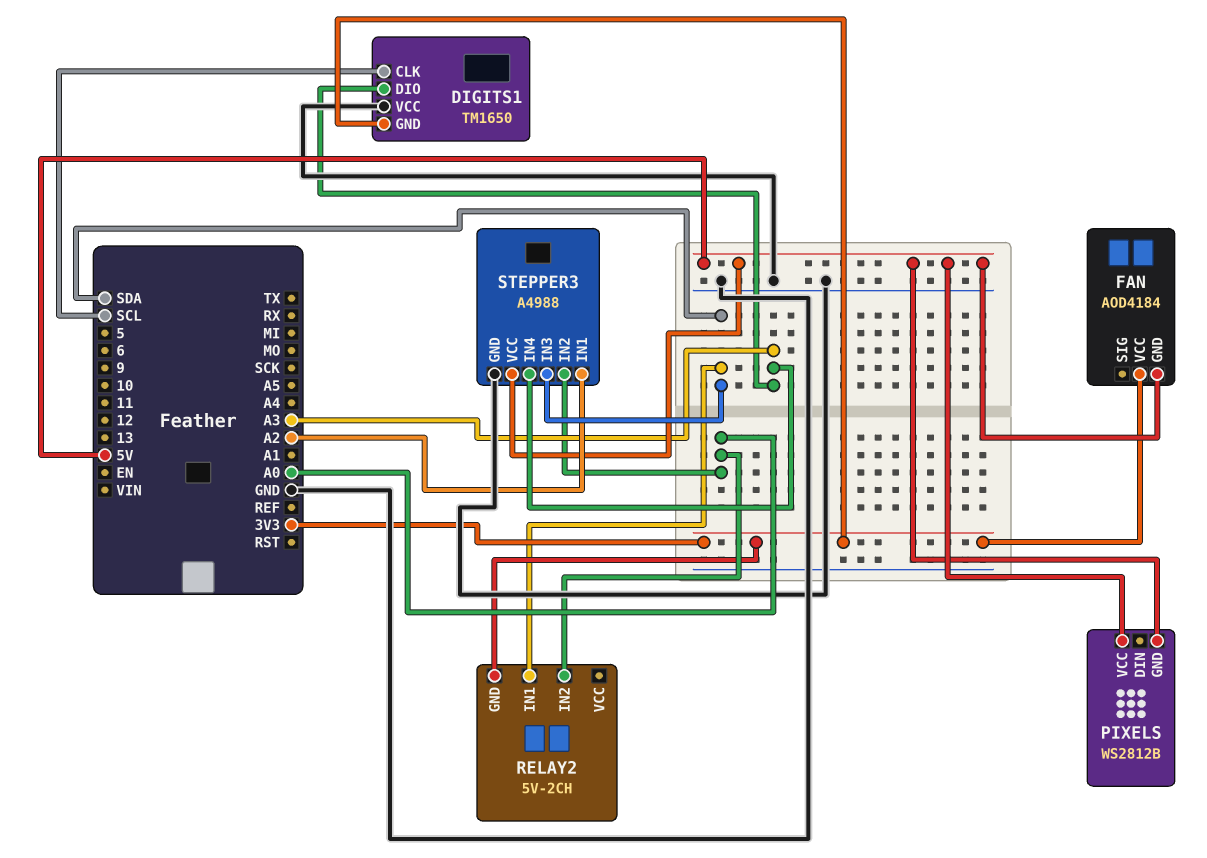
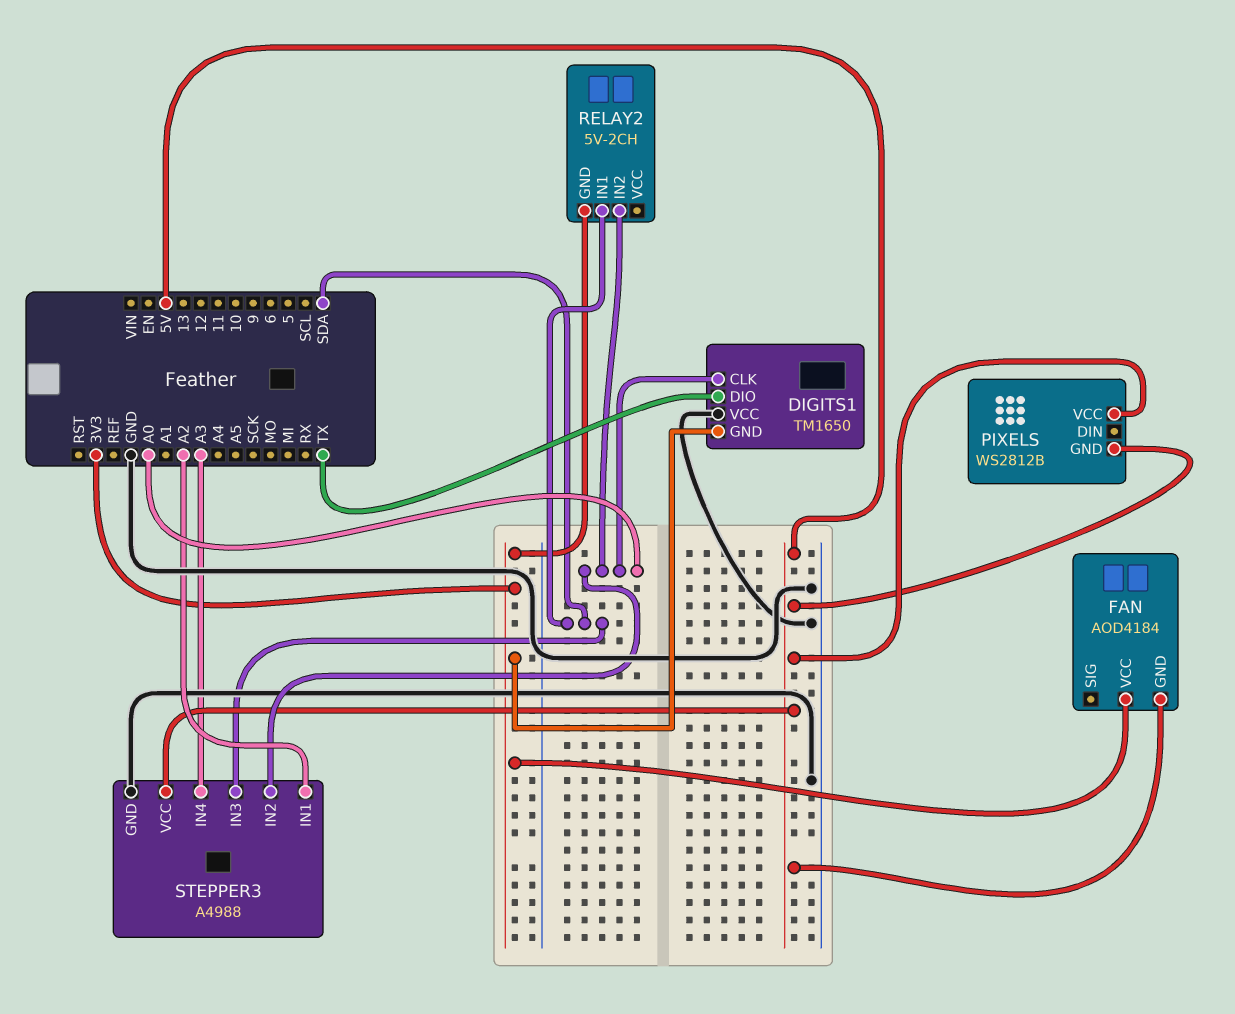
DIGITS1 pin CLK: SCL -> A0
DIGITS1 pin DIO: A3 -> TX

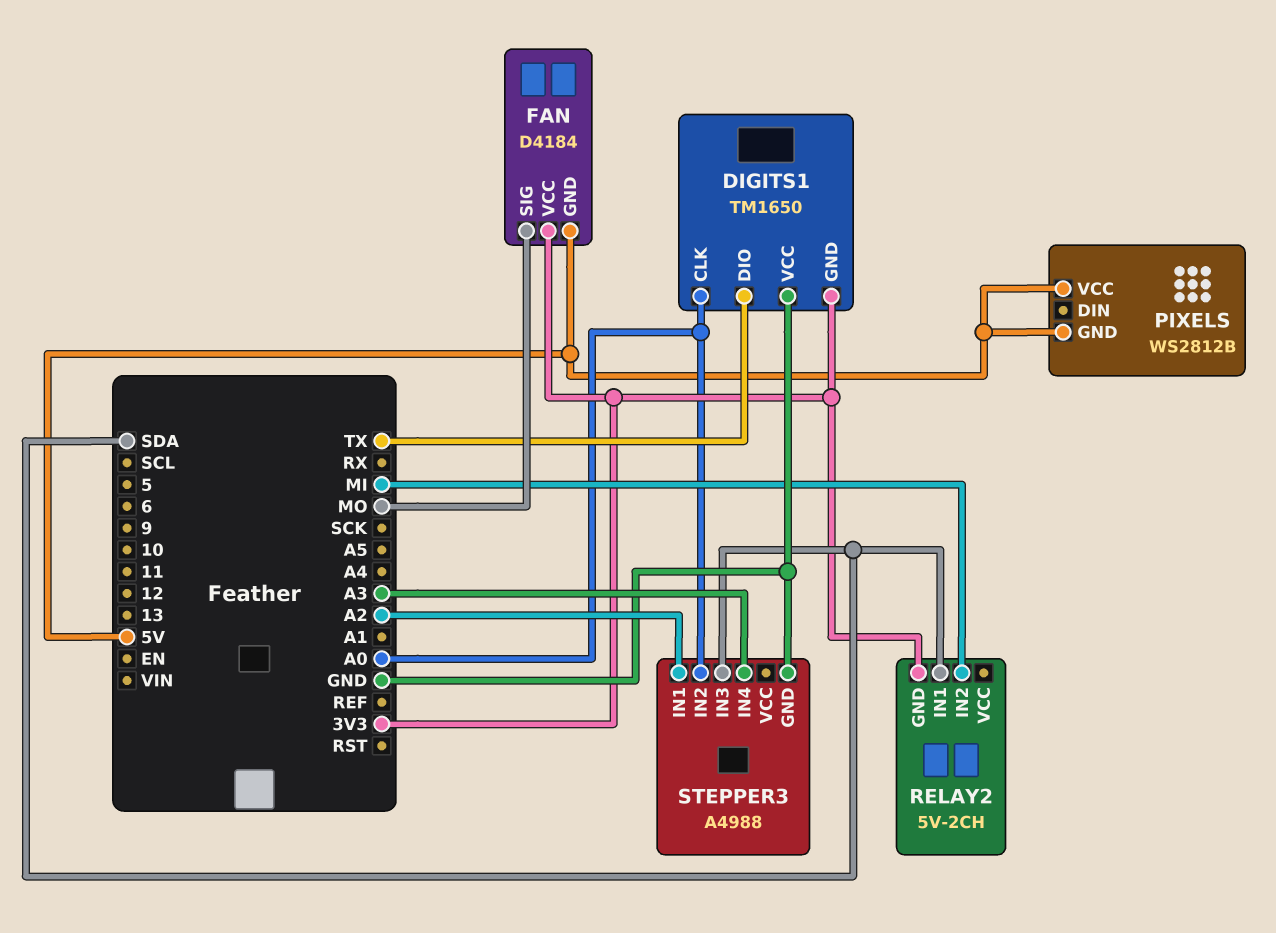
FAN: AOD4184 -> D4184
FAN pin SIG: none -> MO
RELAY2 pin IN2: A0 -> MI
STEPPER3 pin VCC: 5V -> none

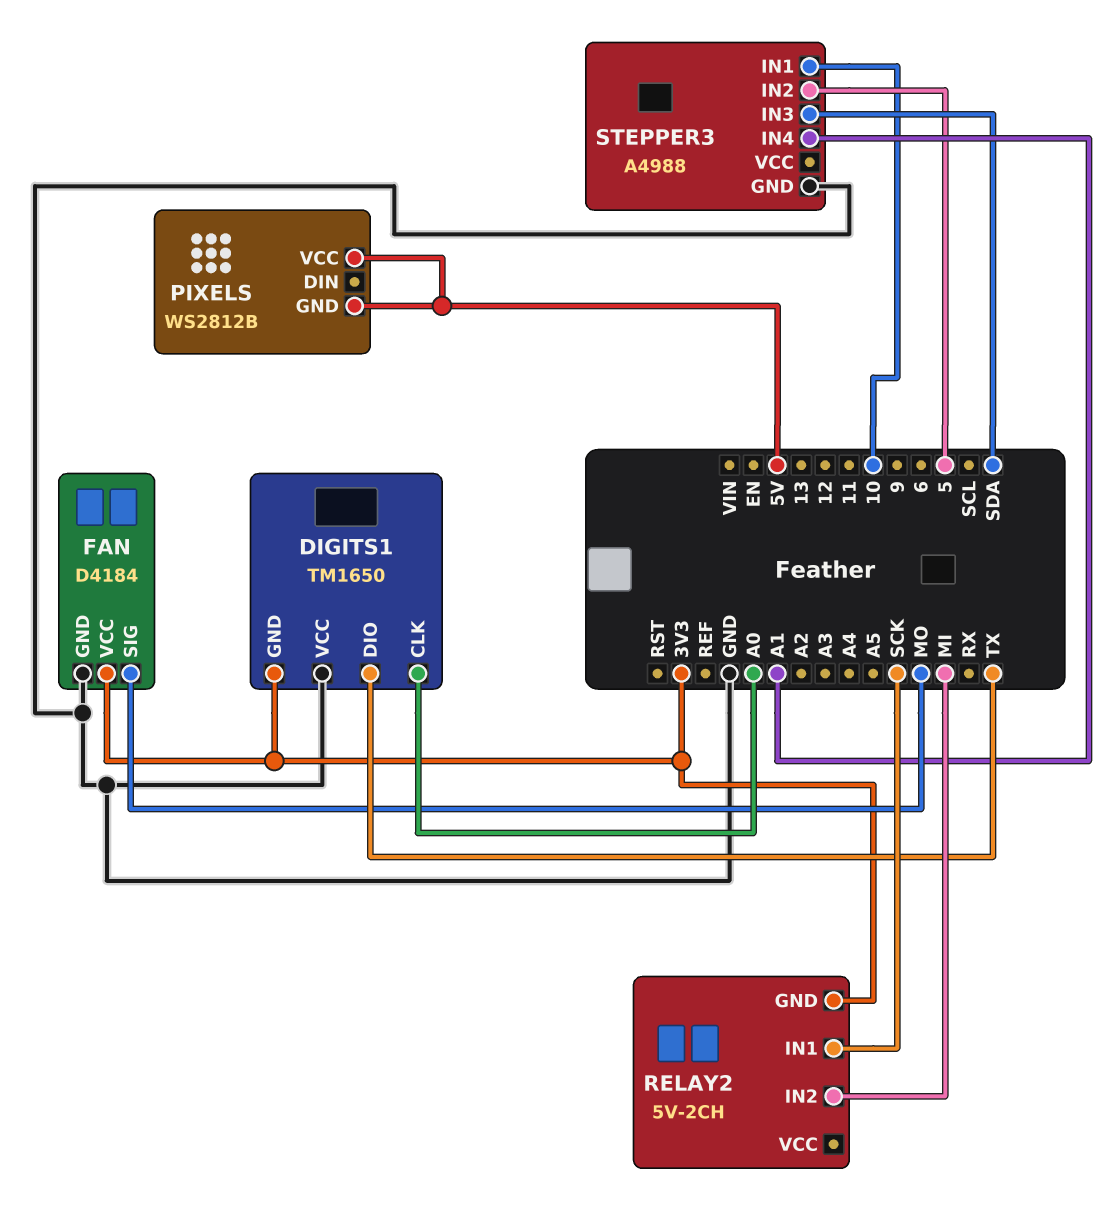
FAN pin GND: 5V -> GND
RELAY2 pin IN1: SDA -> SCK
STEPPER3 pin IN1: A2 -> 10
STEPPER3 pin IN2: A0 -> 5
STEPPER3 pin IN4: A3 -> A1

